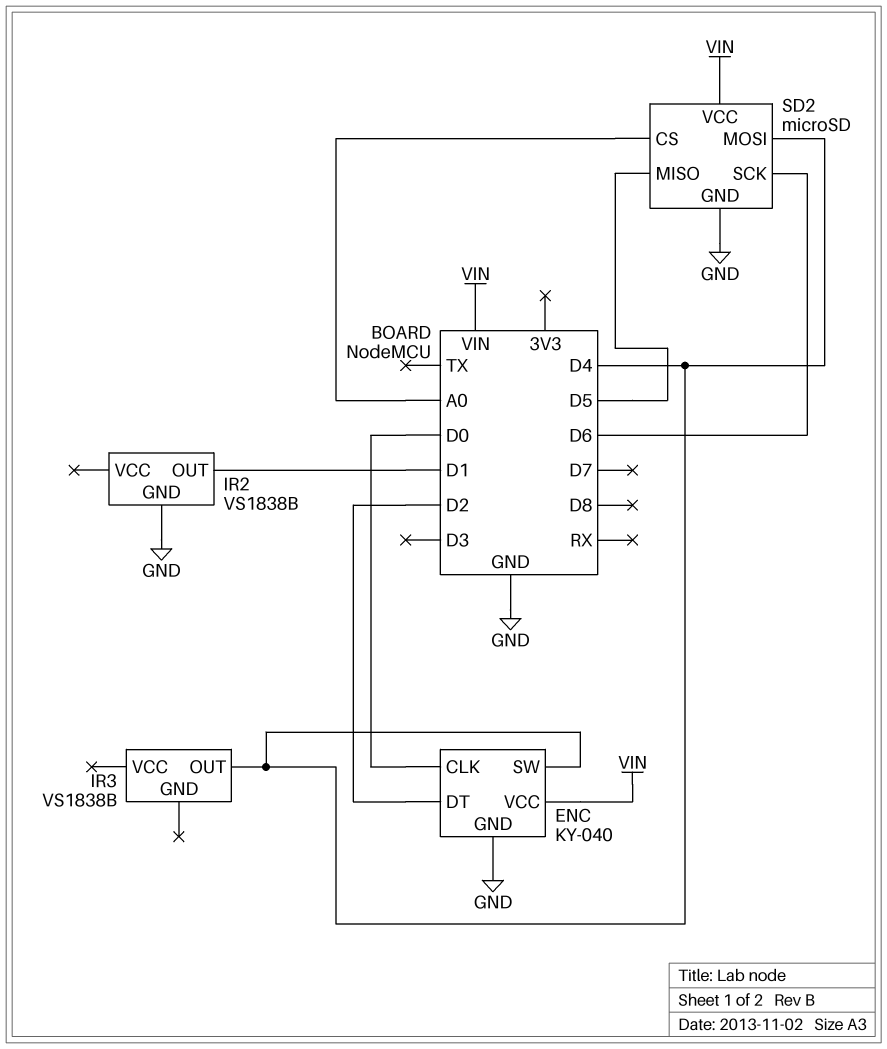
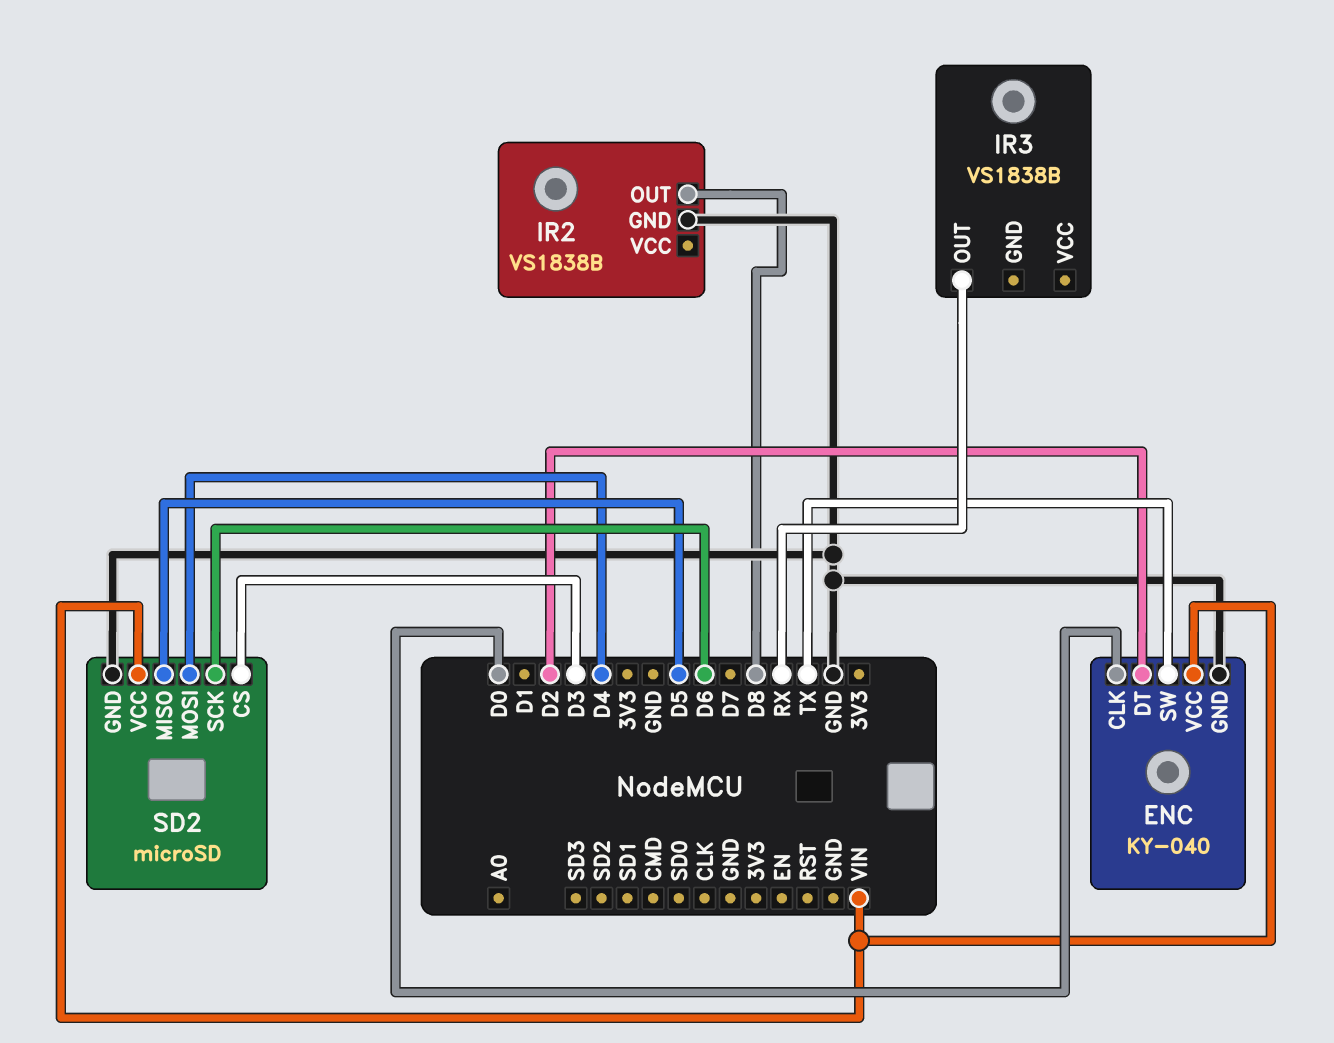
ENC pin SW: D4 -> TX
IR2 pin OUT: D1 -> D8
IR3 pin OUT: D4 -> RX
SD2 pin CS: A0 -> D3

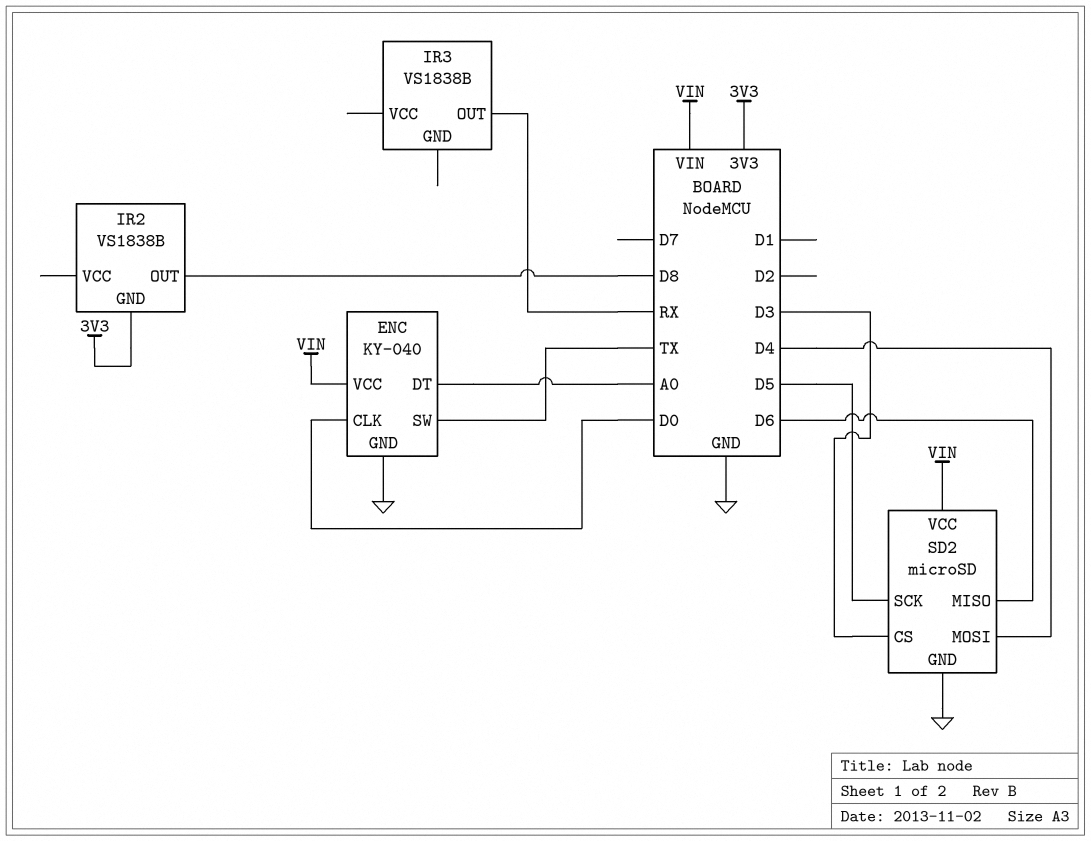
ENC pin DT: D2 -> A0
IR2 pin GND: GND -> 3V3
SD2 pin MISO: D5 -> D6
SD2 pin SCK: D6 -> D5

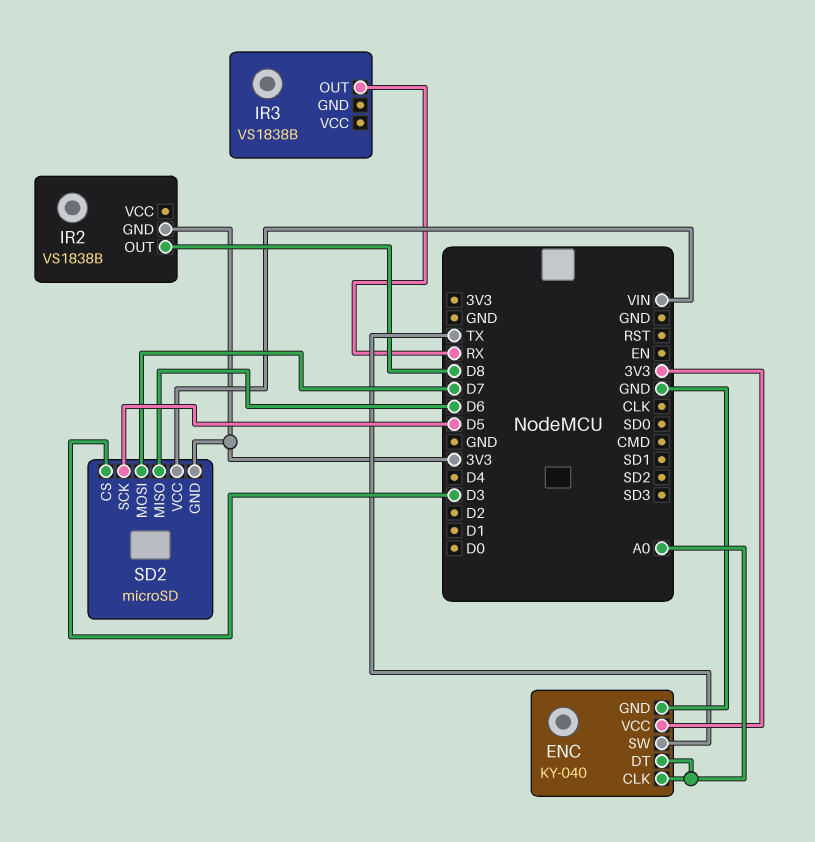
ENC pin CLK: D0 -> A0
ENC pin VCC: VIN -> 3V3
SD2 pin GND: GND -> 3V3
SD2 pin MOSI: D4 -> D7

